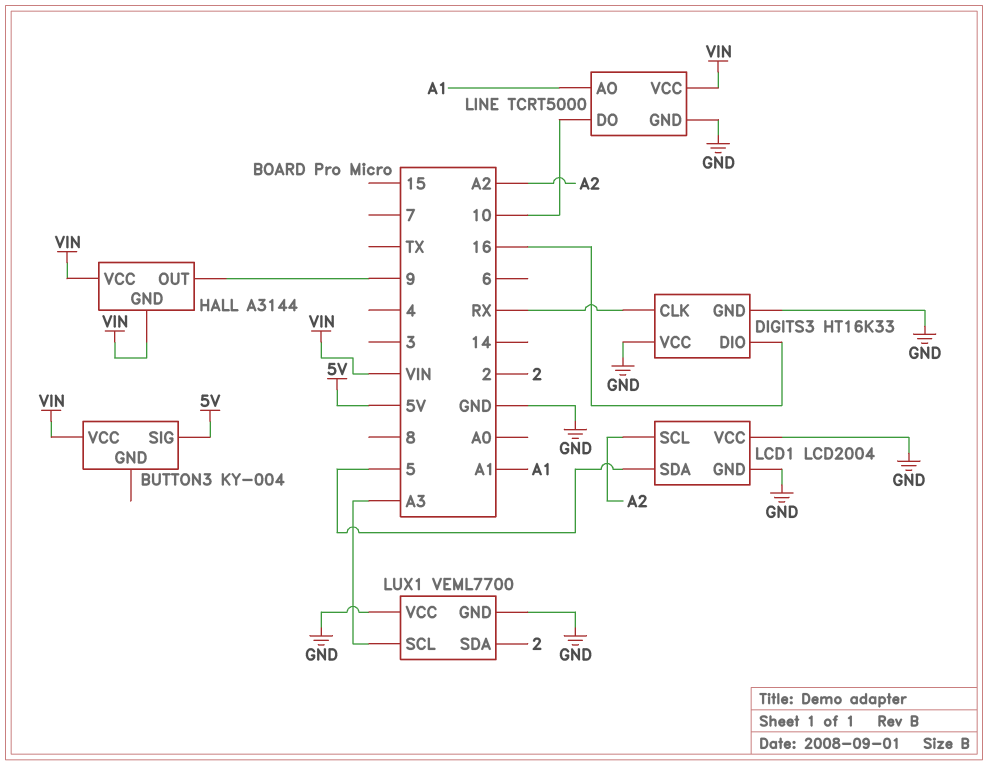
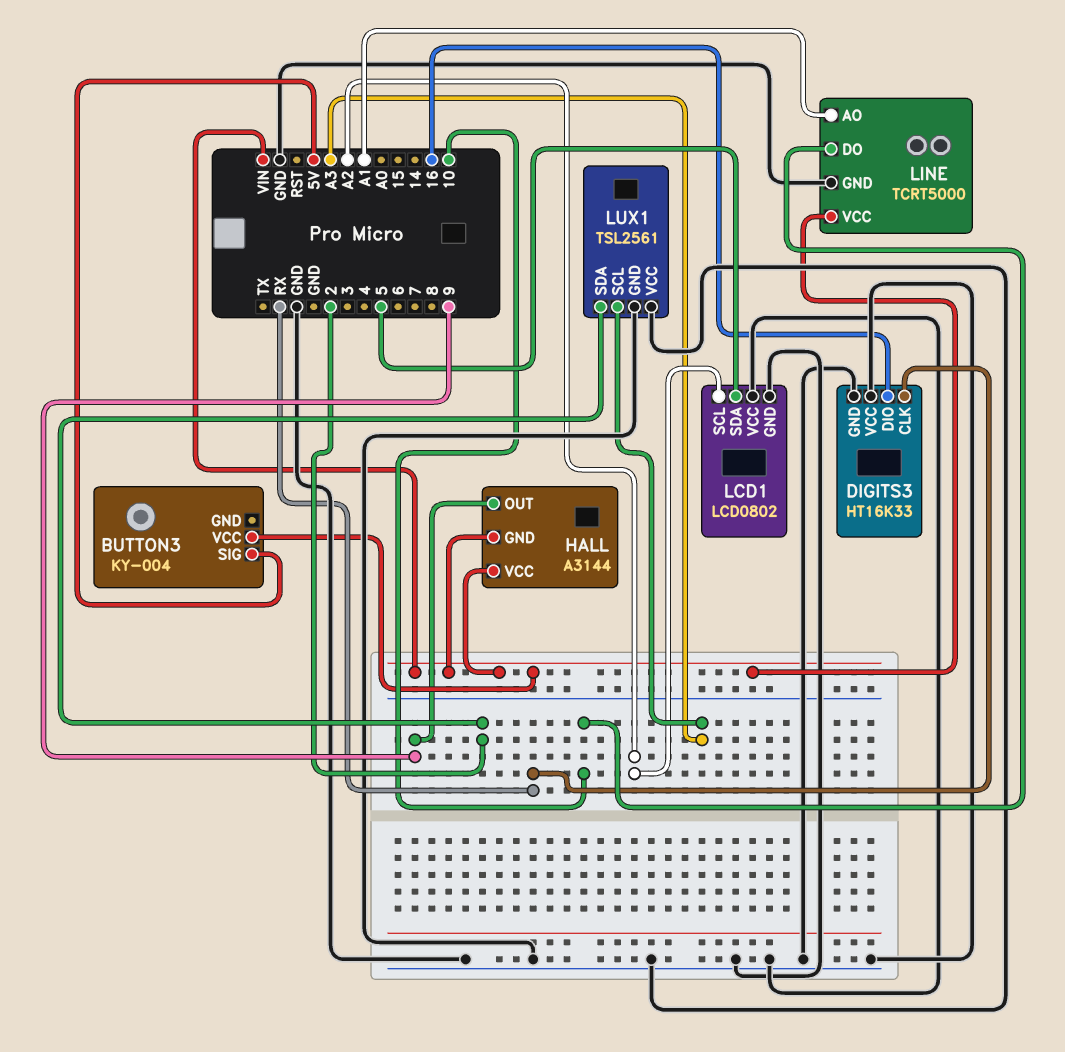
LCD1: LCD2004 -> LCD0802
LUX1: VEML7700 -> TSL2561

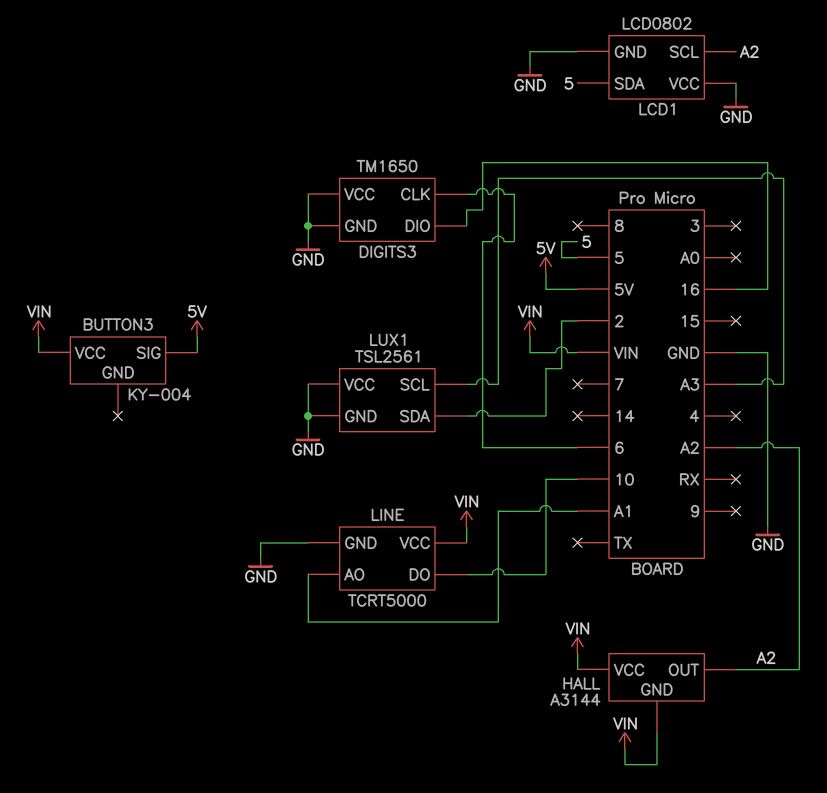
DIGITS3: HT16K33 -> TM1650
DIGITS3 pin CLK: RX -> 6
HALL pin OUT: 9 -> A2

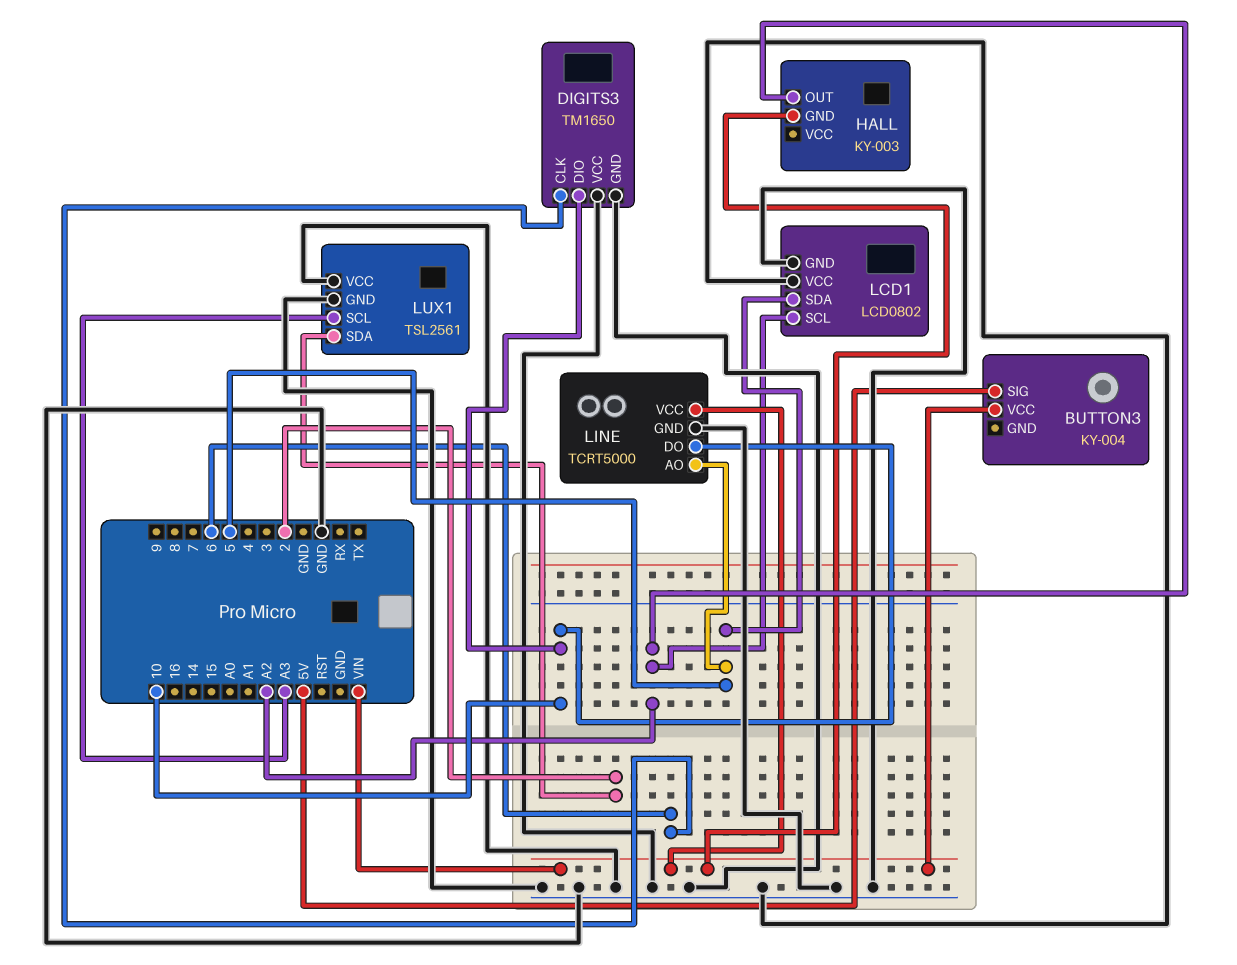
DIGITS3 pin DIO: 16 -> 10
HALL: A3144 -> KY-003
HALL pin VCC: VIN -> none
LINE pin AO: A1 -> 5

